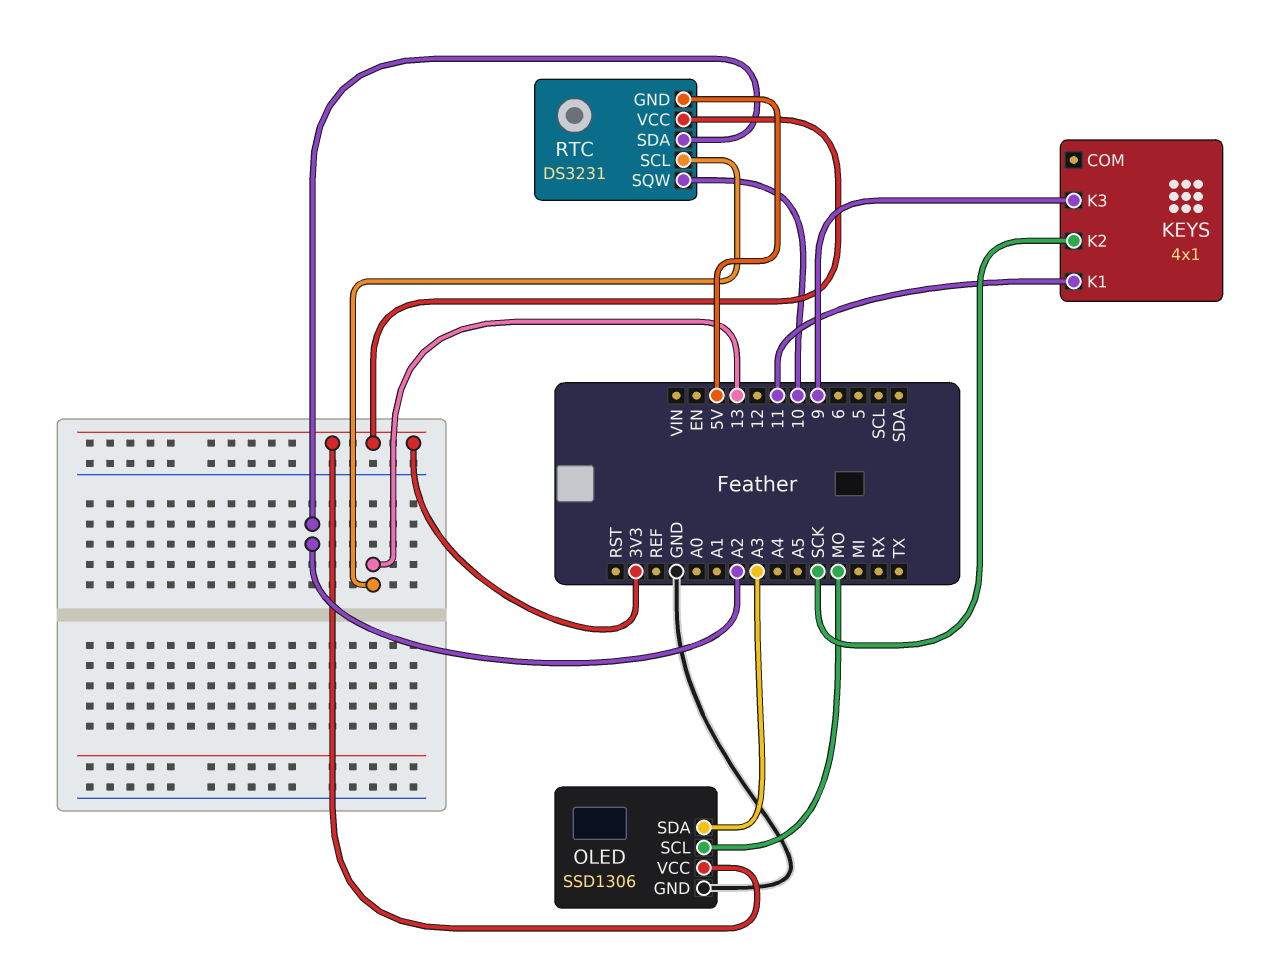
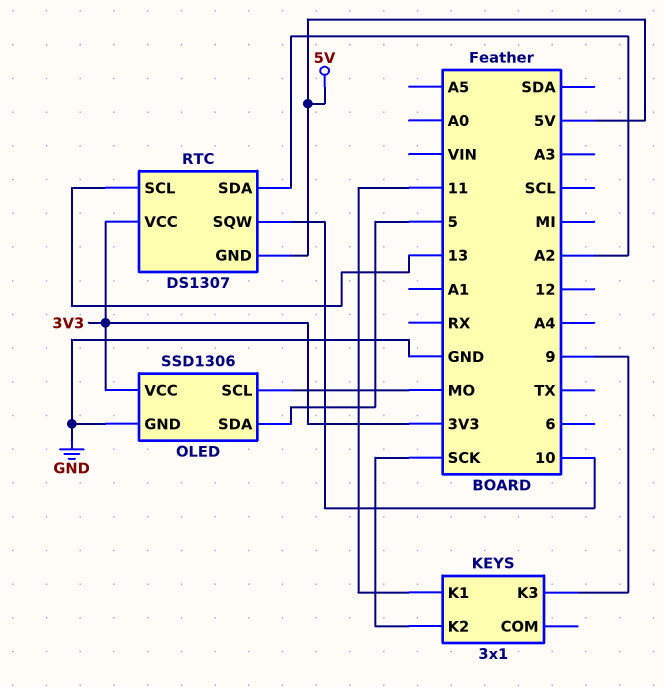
KEYS: 4x1 -> 3x1
OLED pin SDA: A3 -> 5
RTC: DS3231 -> DS1307

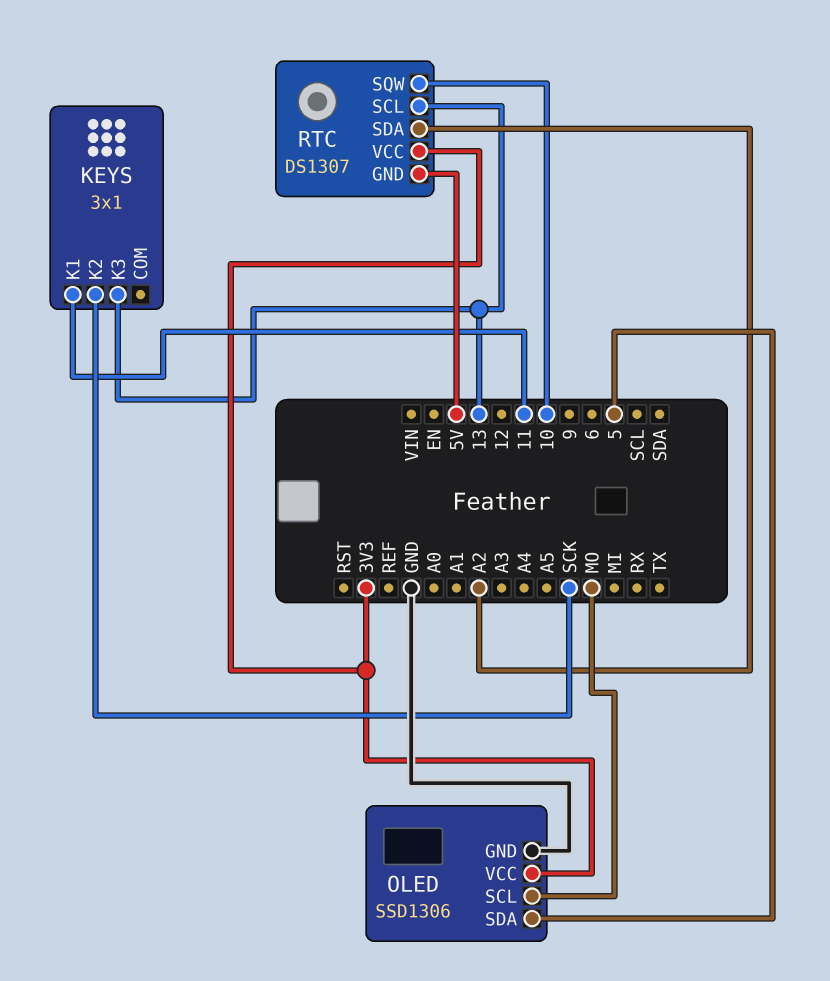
KEYS pin K3: 9 -> 13

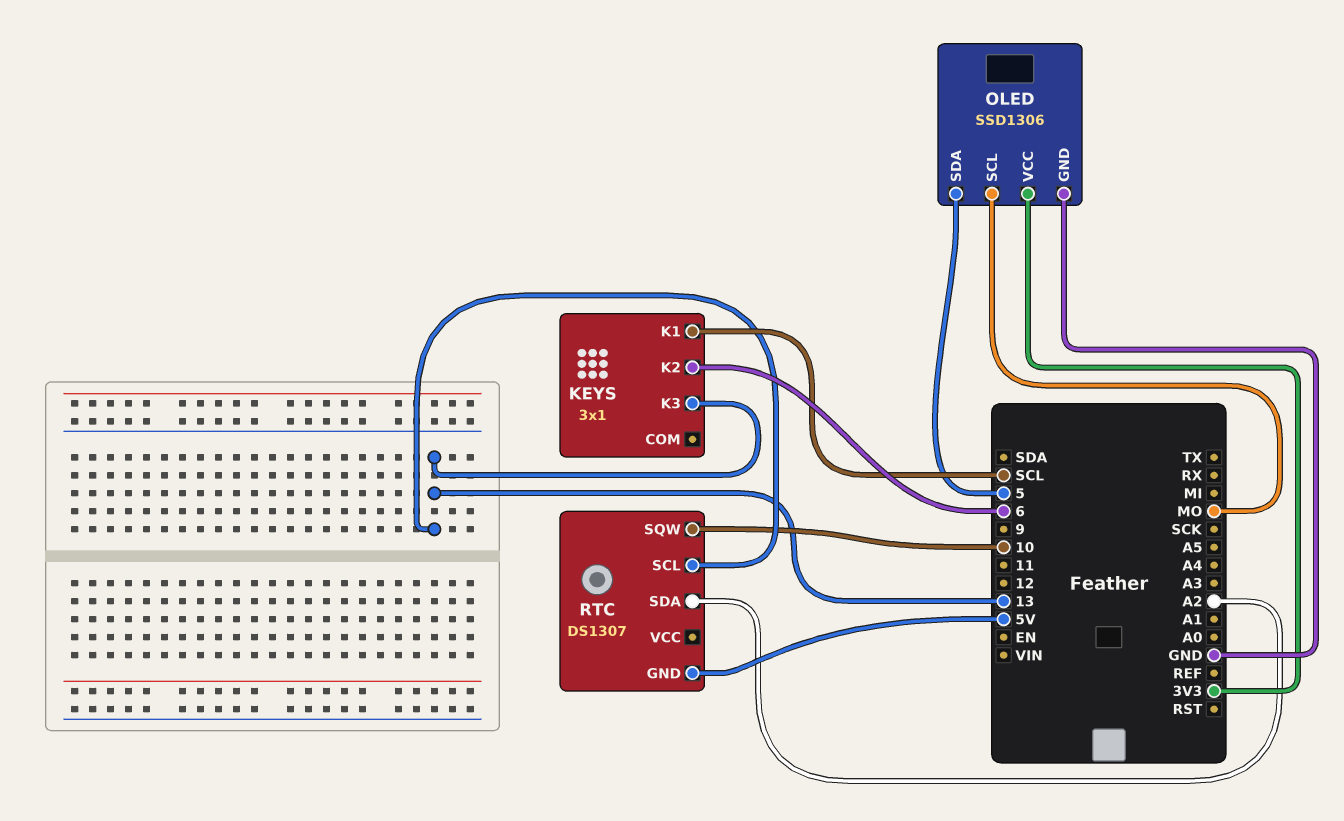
KEYS pin K1: 11 -> SCL
KEYS pin K2: SCK -> 6
RTC pin VCC: 3V3 -> none

